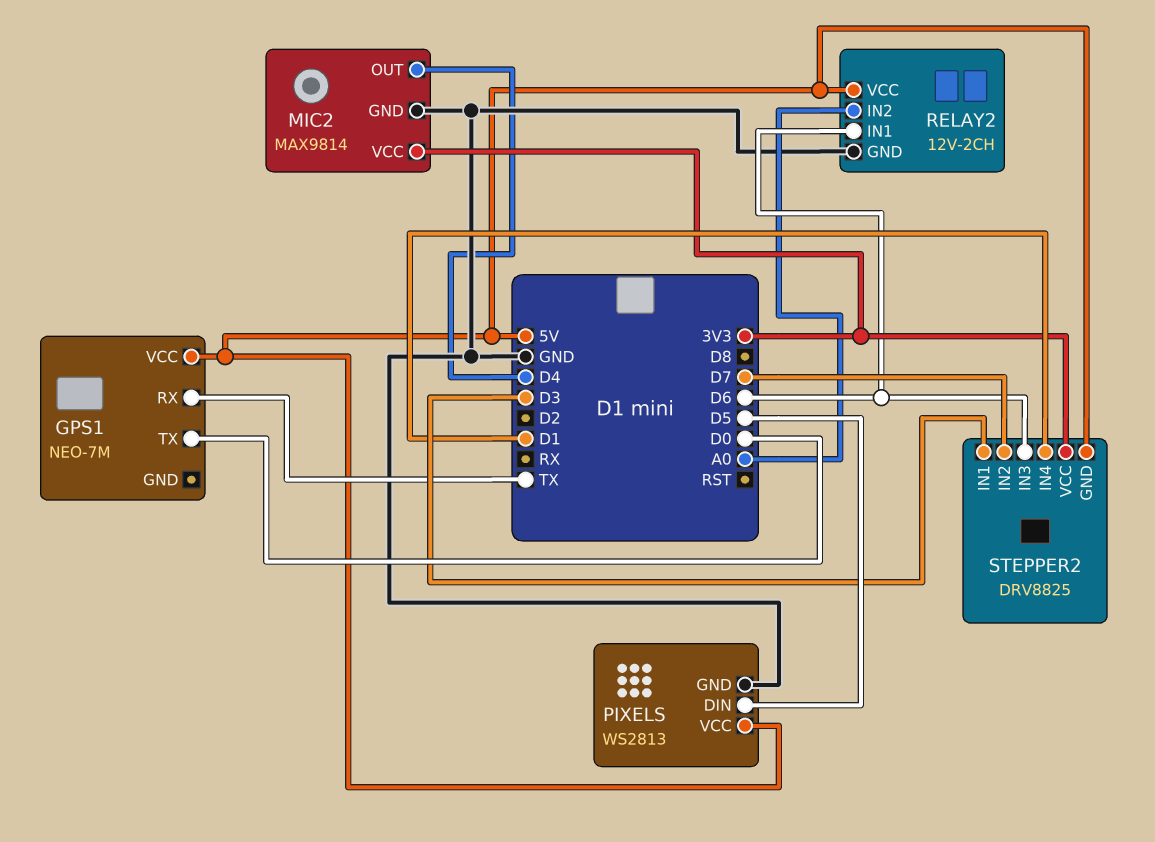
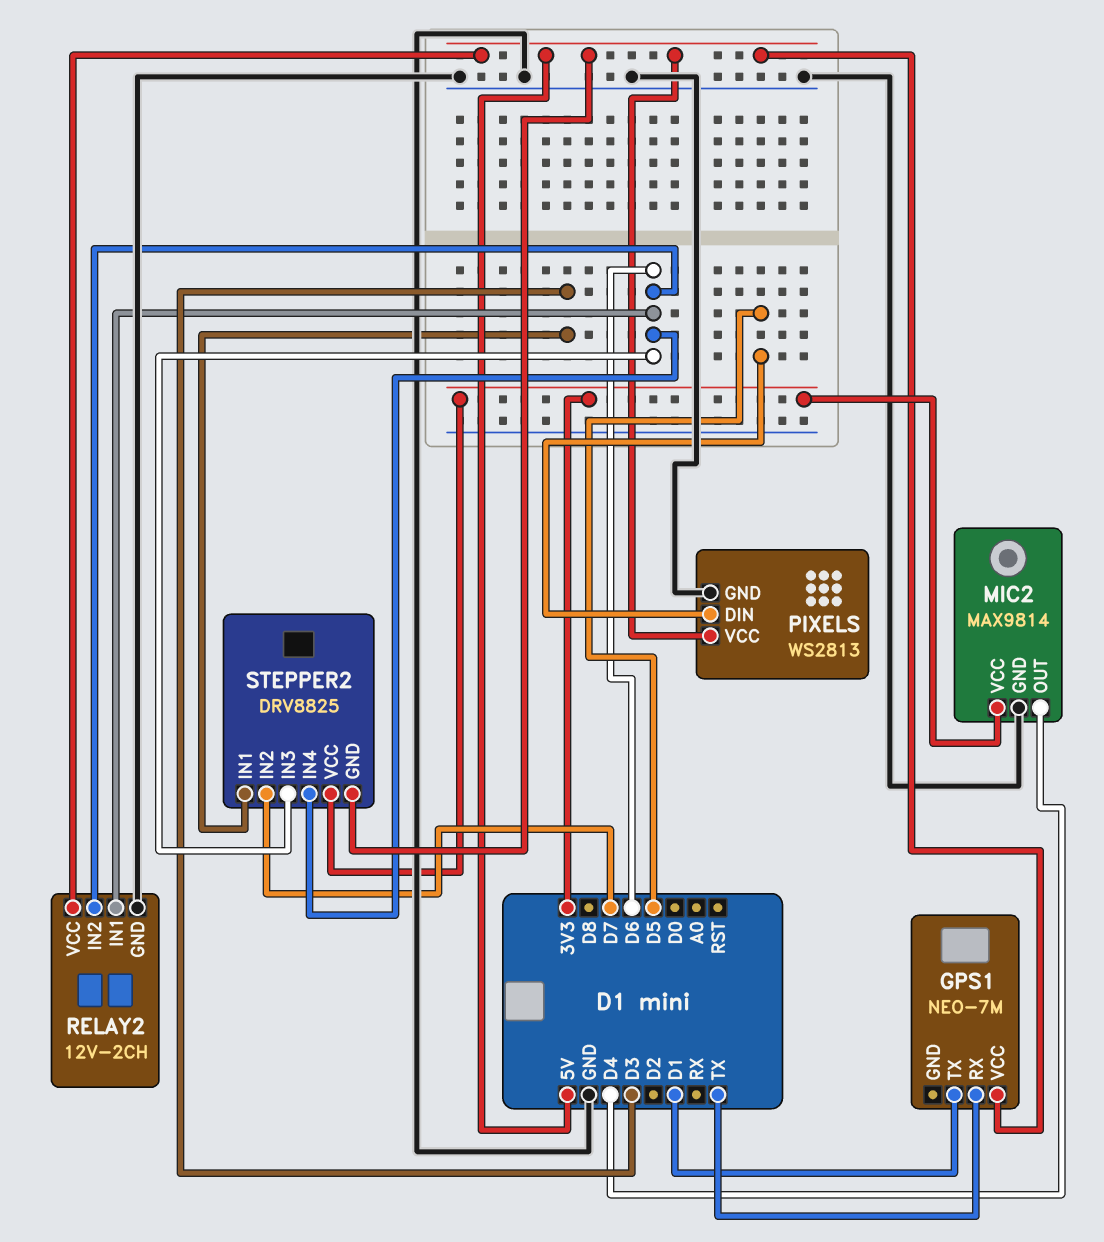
GPS1 pin TX: D0 -> D1
RELAY2 pin IN2: A0 -> D6
STEPPER2 pin IN4: D1 -> D6

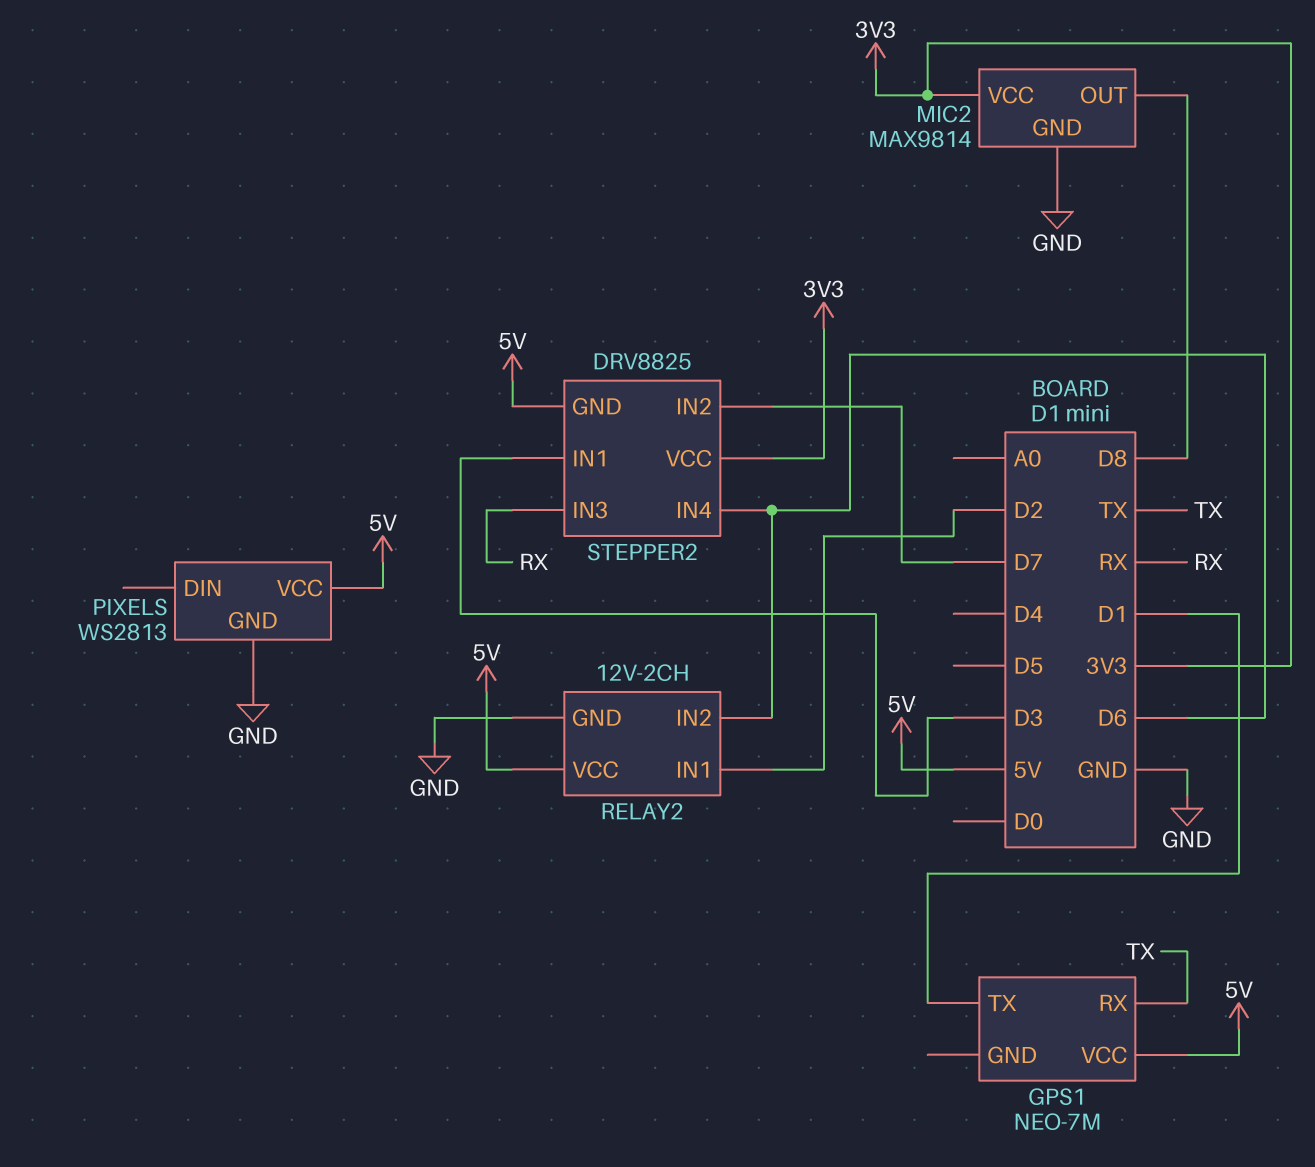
MIC2 pin OUT: D4 -> D8
PIXELS pin DIN: D5 -> none
RELAY2 pin IN1: D6 -> D2
STEPPER2 pin IN3: D6 -> RX

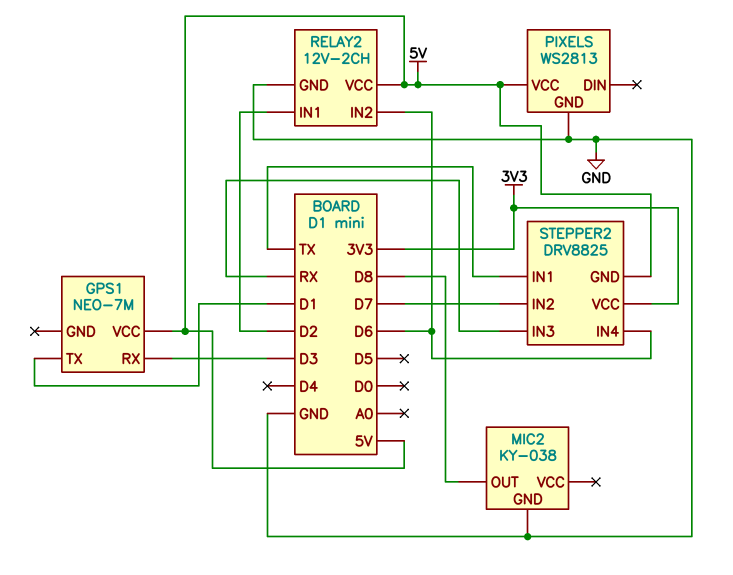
GPS1 pin RX: TX -> D3
MIC2: MAX9814 -> KY-038
MIC2 pin VCC: 3V3 -> none
STEPPER2 pin IN1: D3 -> TX

